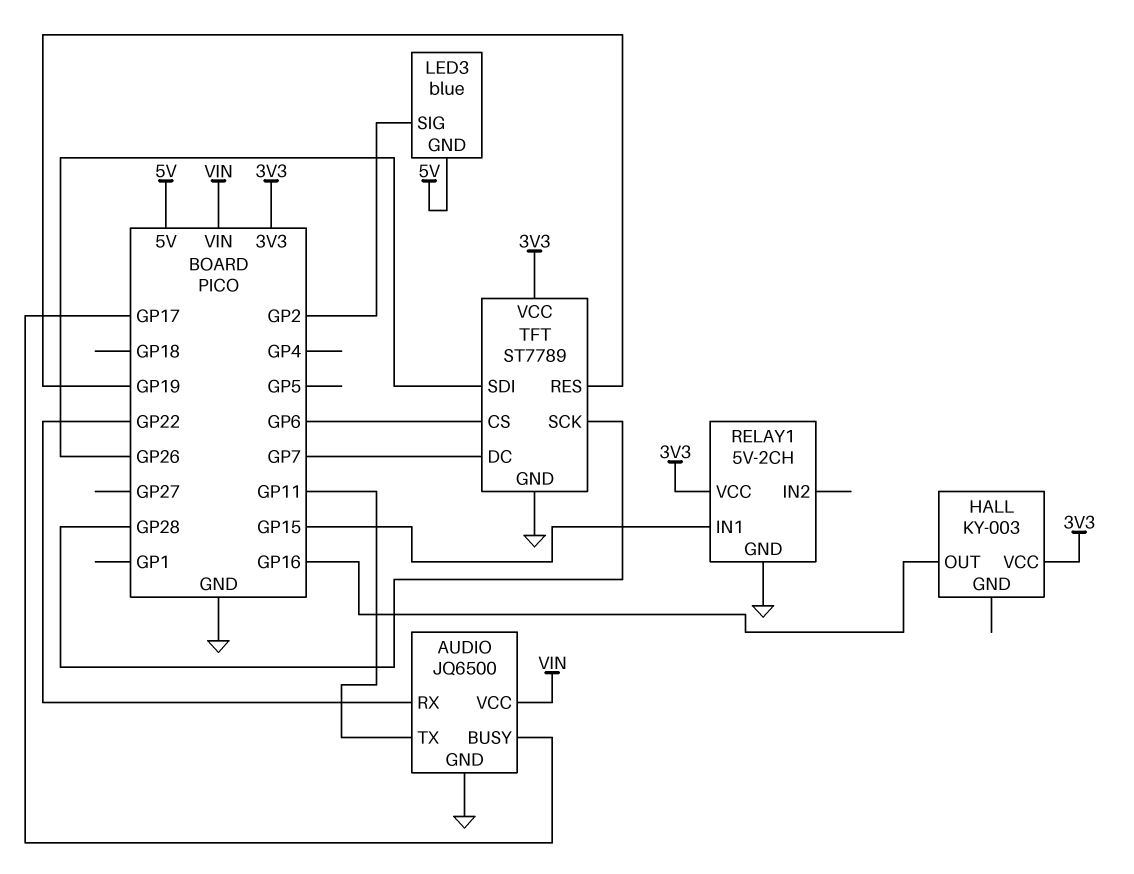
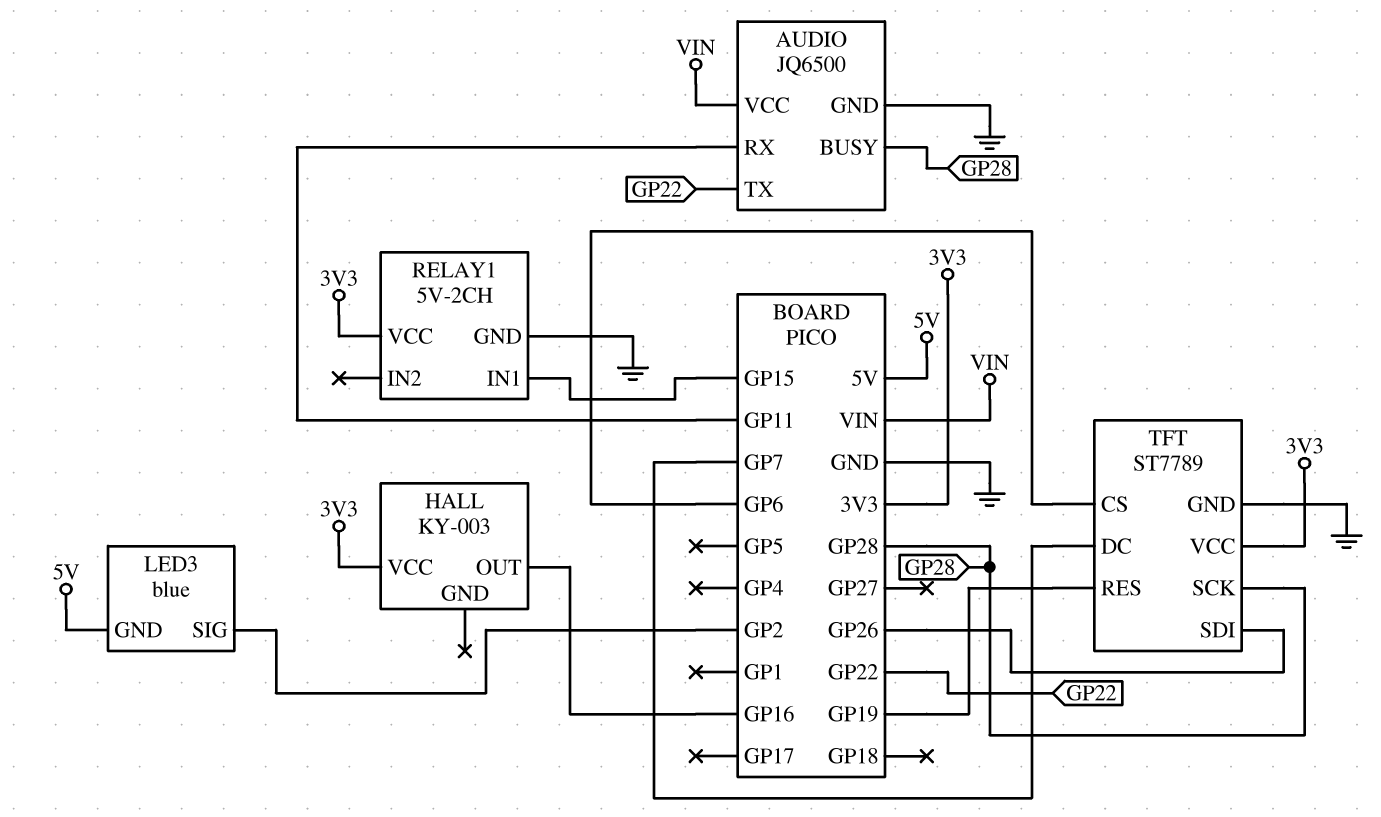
AUDIO pin BUSY: GP17 -> GP28
AUDIO pin RX: GP22 -> GP11
AUDIO pin TX: GP11 -> GP22

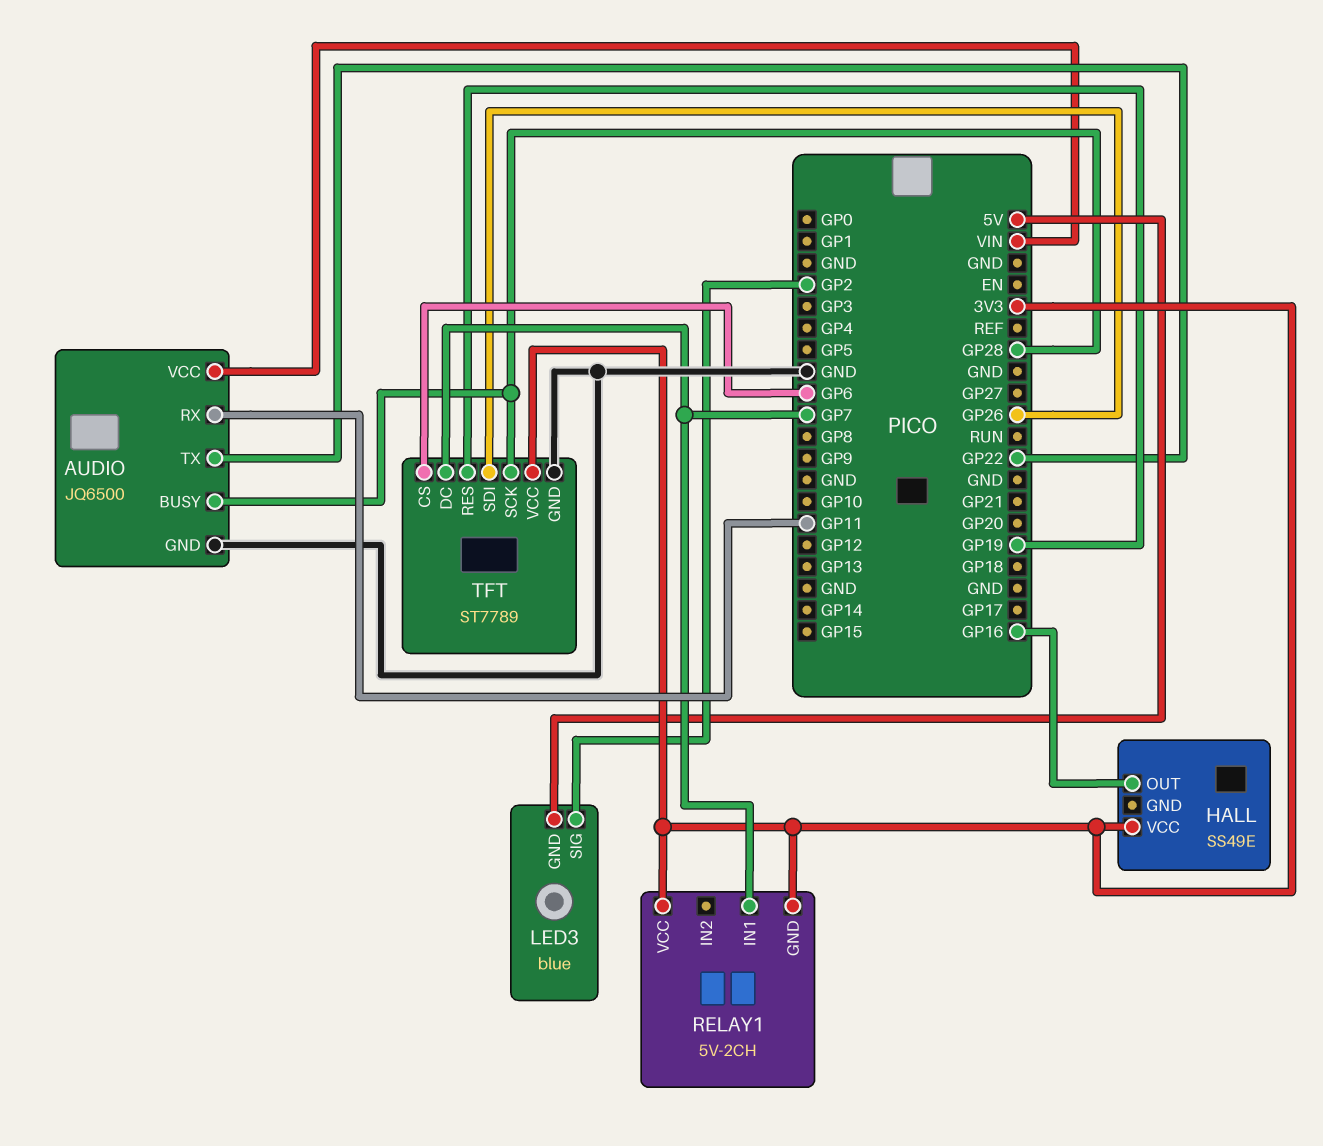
HALL: KY-003 -> SS49E
RELAY1 pin GND: GND -> 3V3
RELAY1 pin IN1: GP15 -> GP7

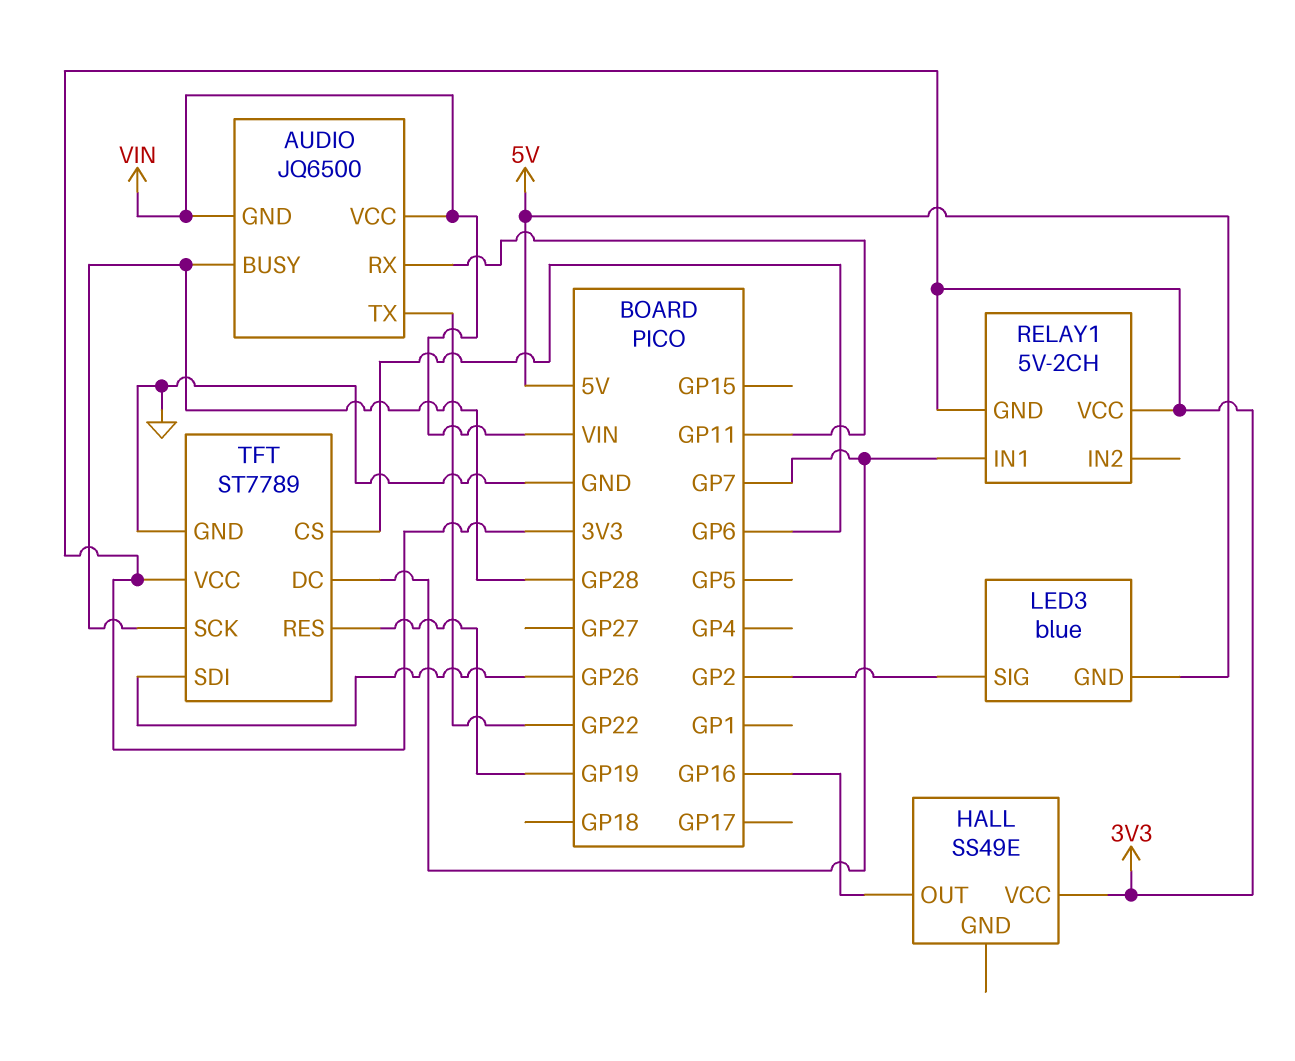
AUDIO pin GND: GND -> VIN

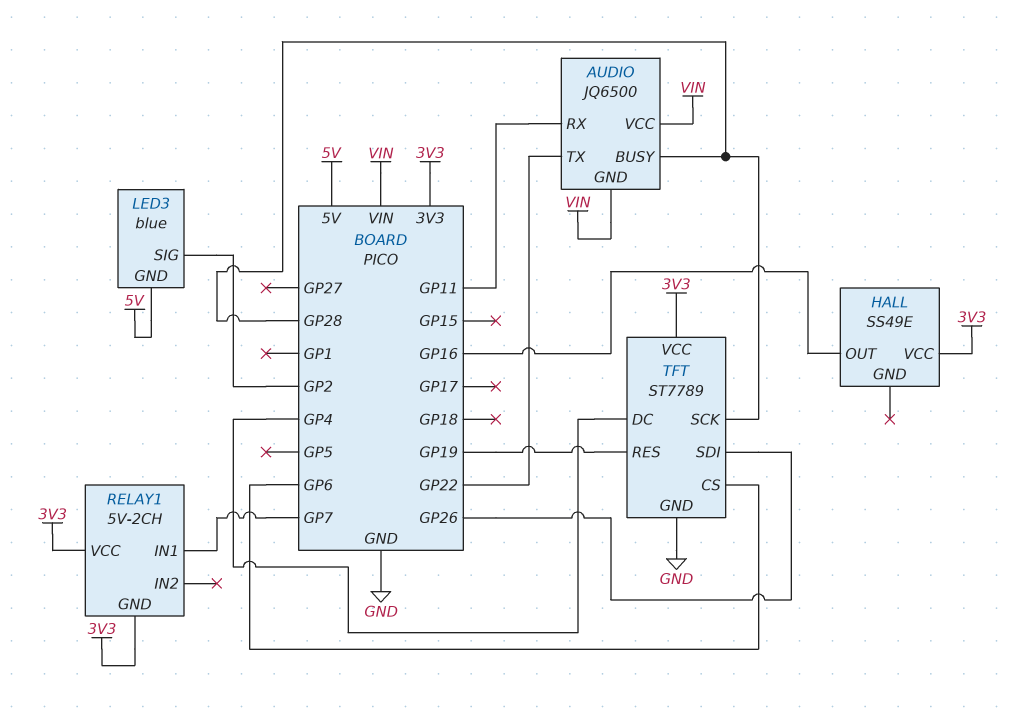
TFT pin DC: GP7 -> GP4

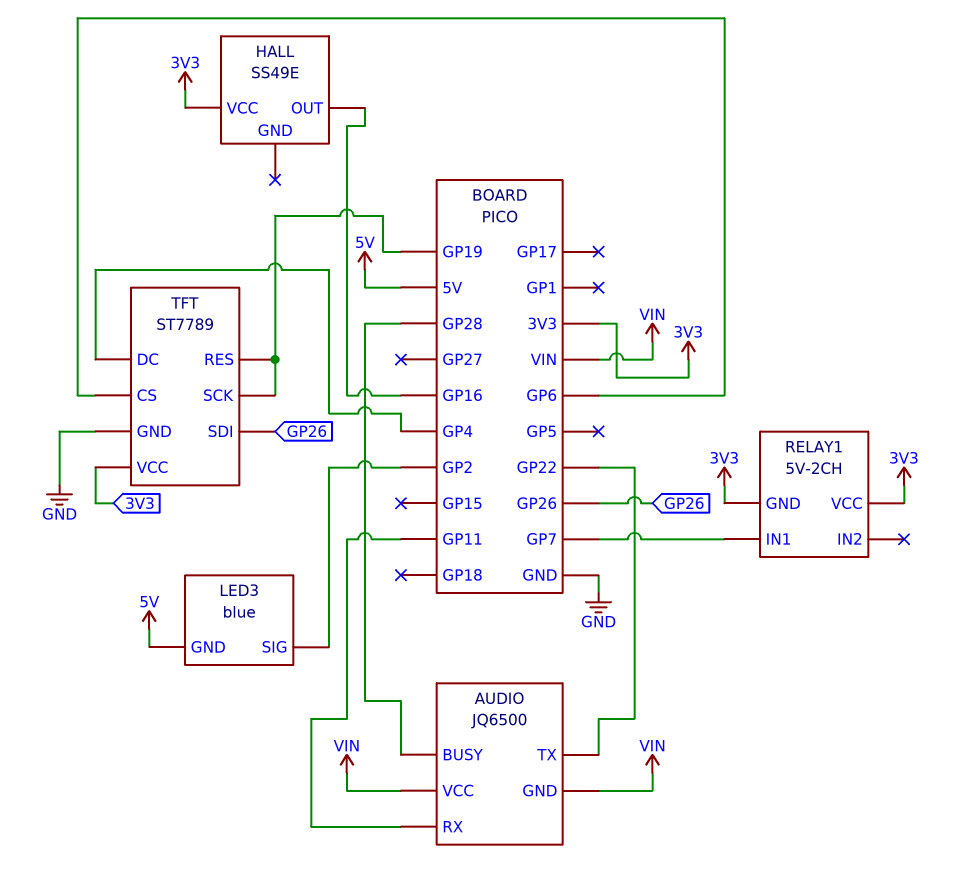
TFT pin SCK: GP28 -> GP19

